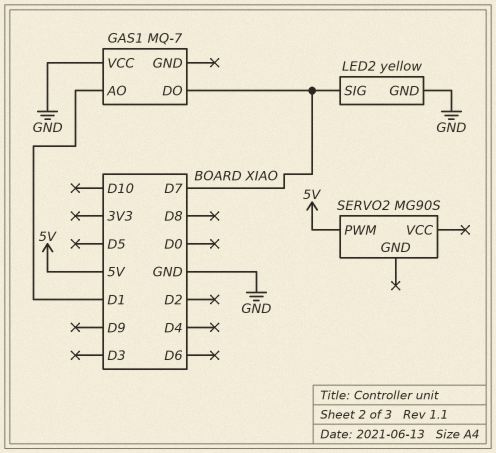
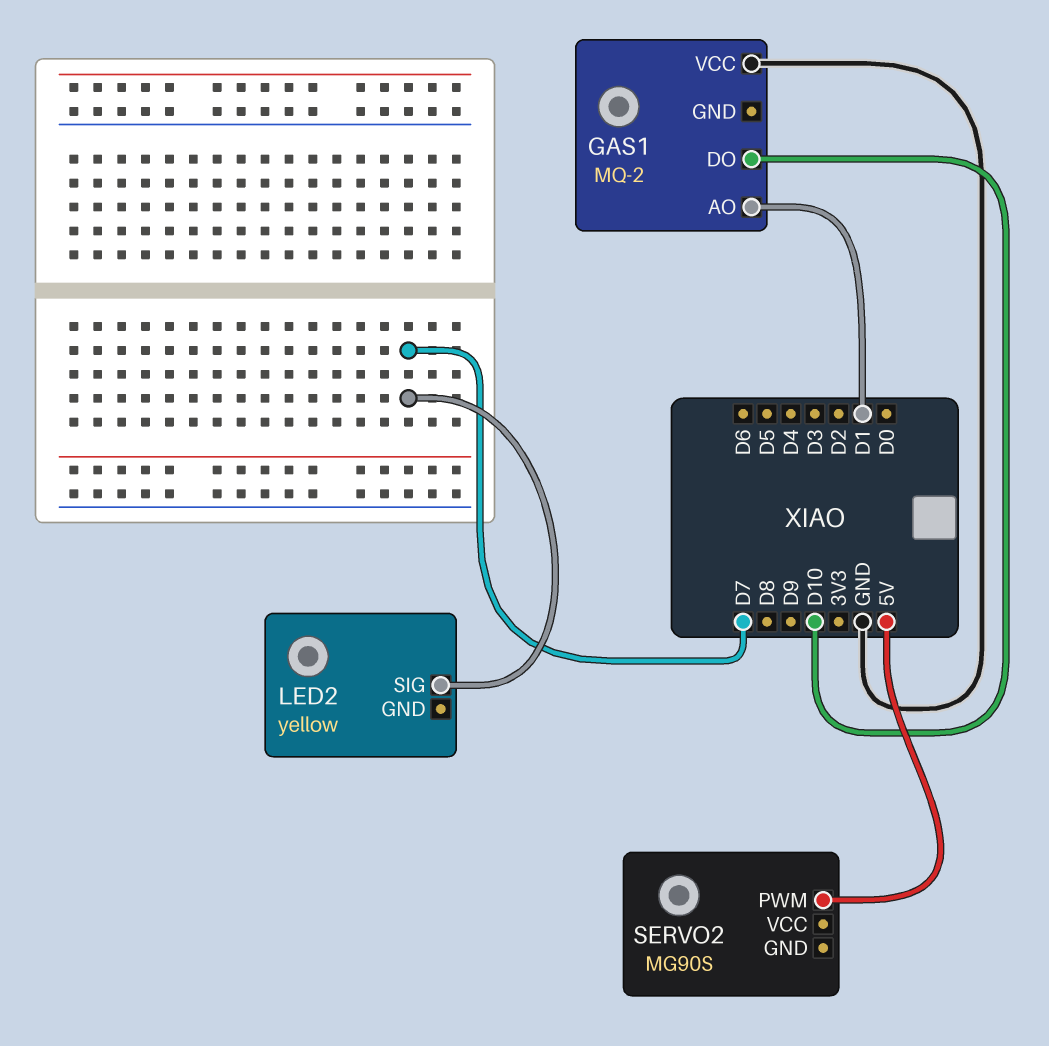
GAS1: MQ-7 -> MQ-2
GAS1 pin DO: D7 -> D10
LED2 pin GND: GND -> none

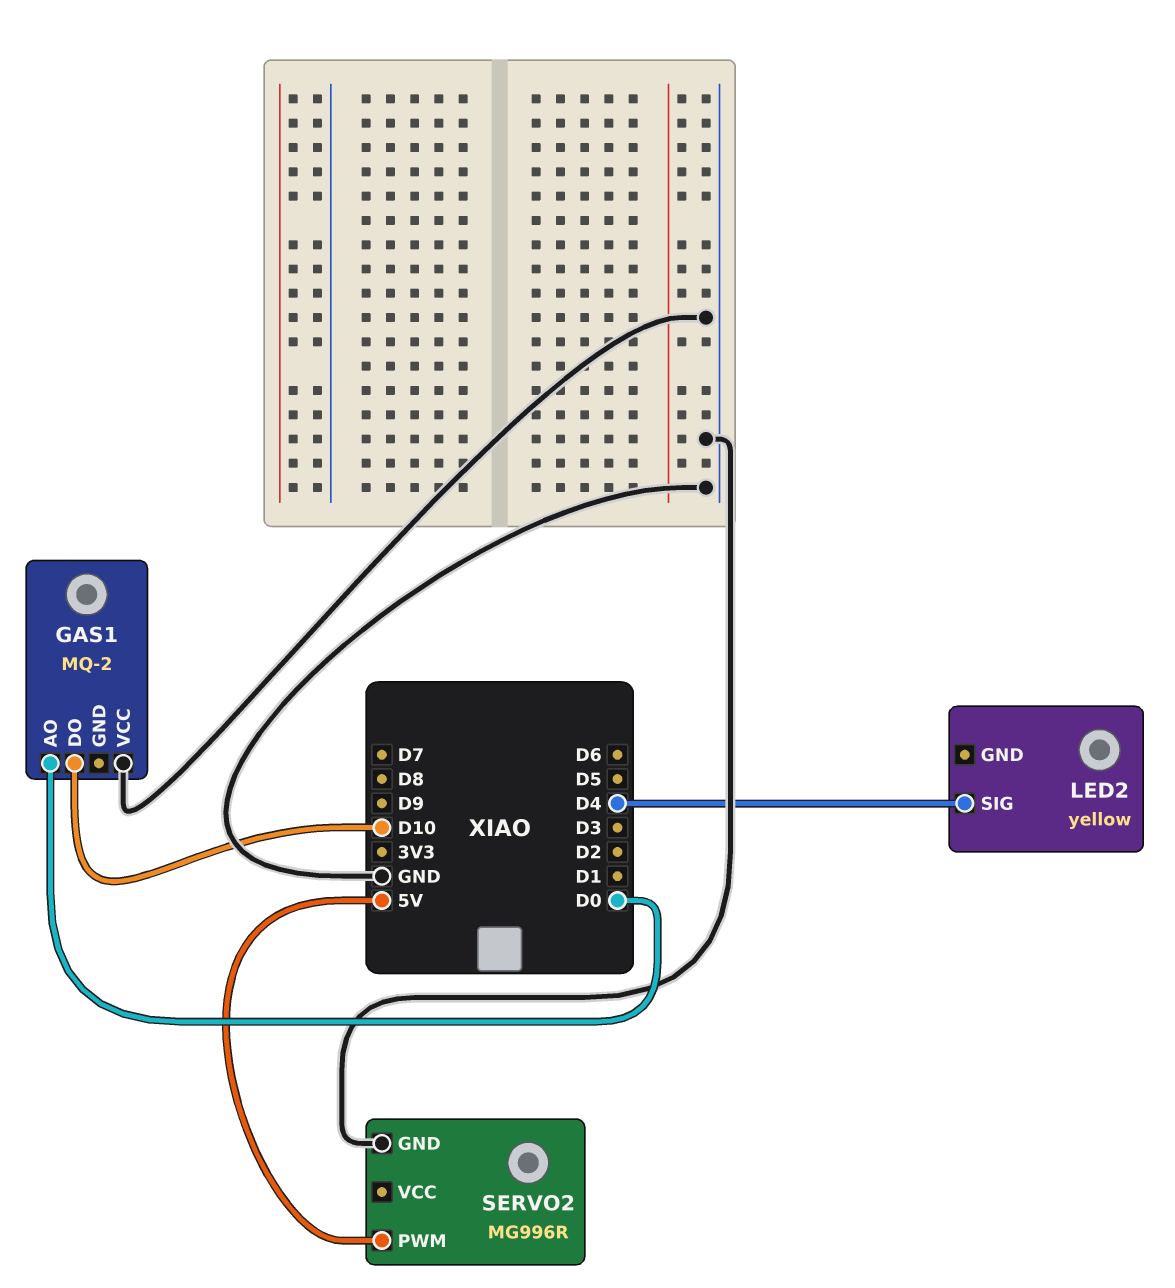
GAS1 pin AO: D1 -> D0
LED2 pin SIG: D7 -> D4
SERVO2: MG90S -> MG996R
SERVO2 pin GND: none -> GND

